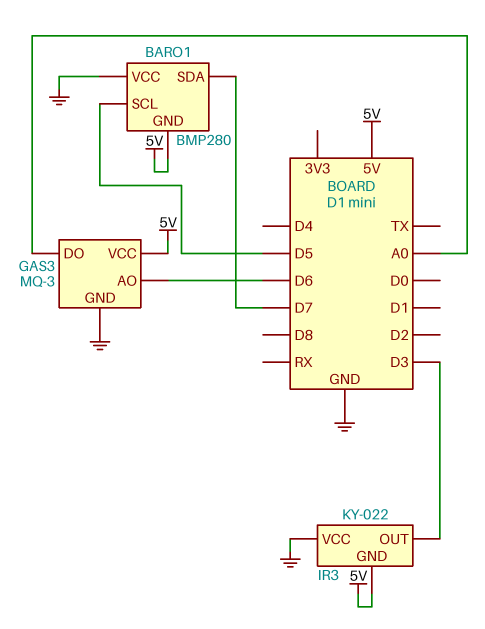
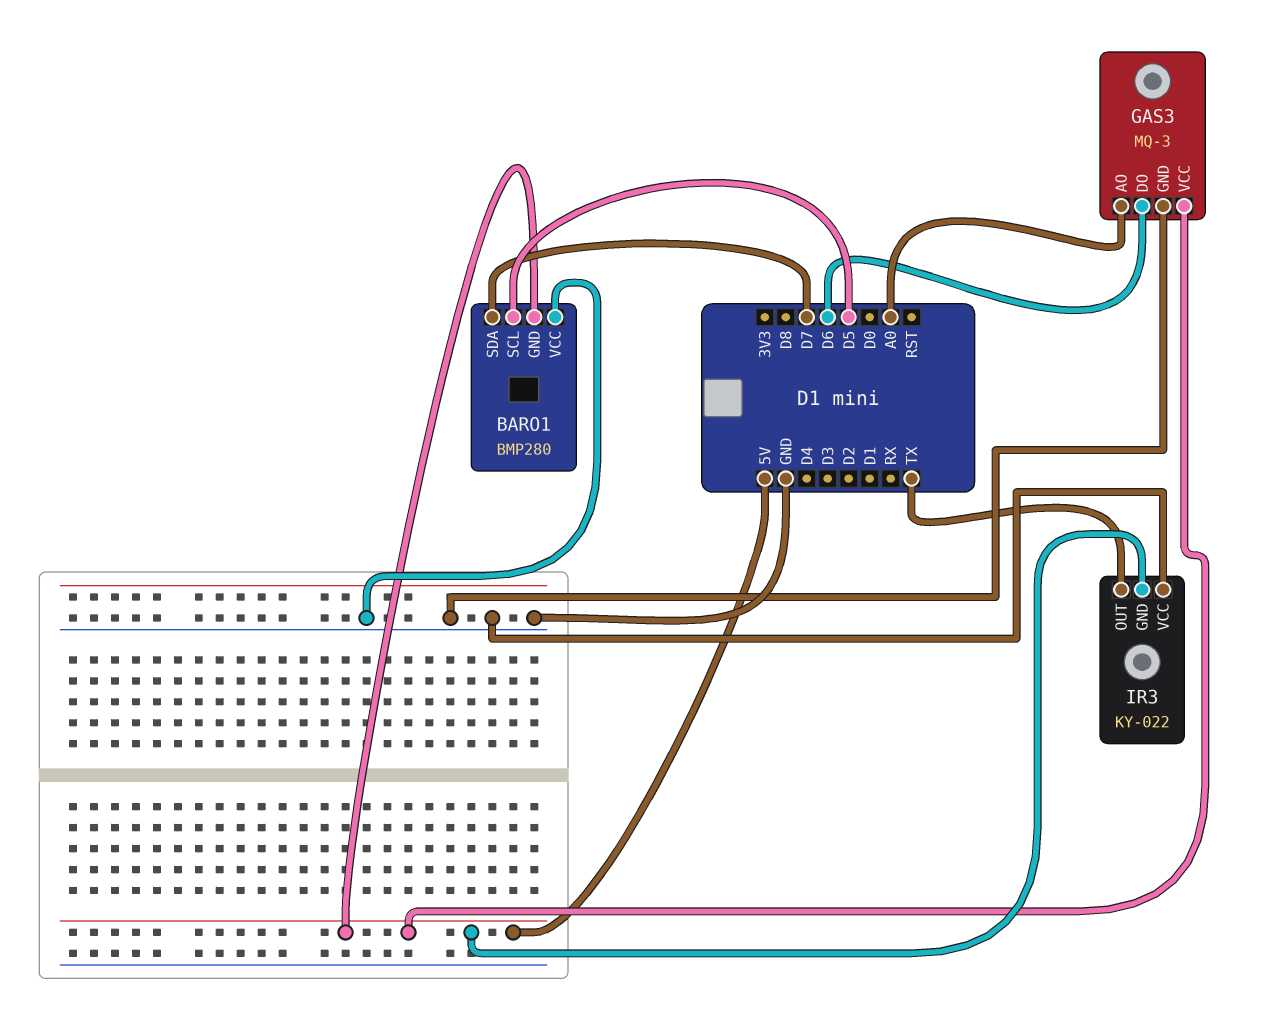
GAS3 pin AO: D6 -> A0
GAS3 pin DO: A0 -> D6
IR3 pin OUT: D3 -> TX

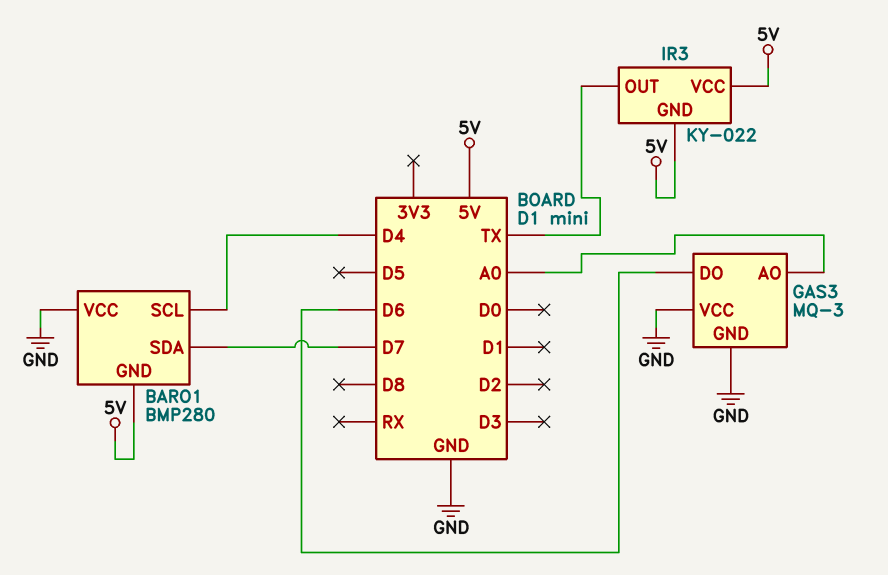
BARO1 pin SCL: D5 -> D4
GAS3 pin VCC: 5V -> GND
IR3 pin VCC: GND -> 5V

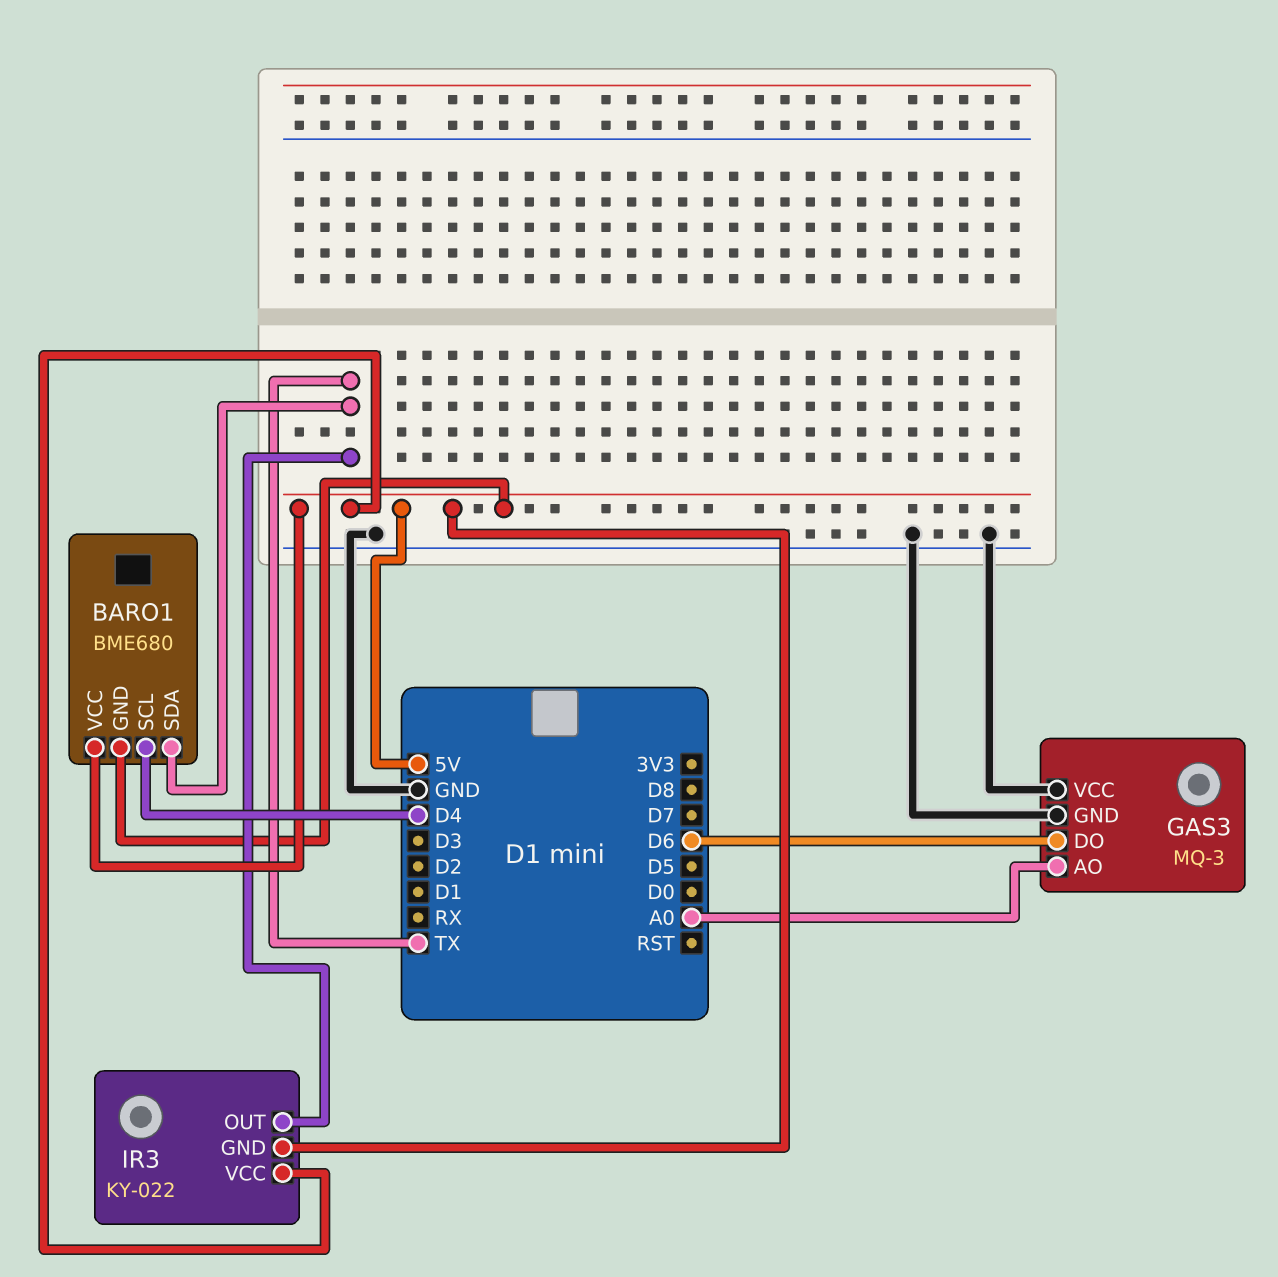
BARO1: BMP280 -> BME680
BARO1 pin SDA: D7 -> TX
BARO1 pin VCC: GND -> 5V

